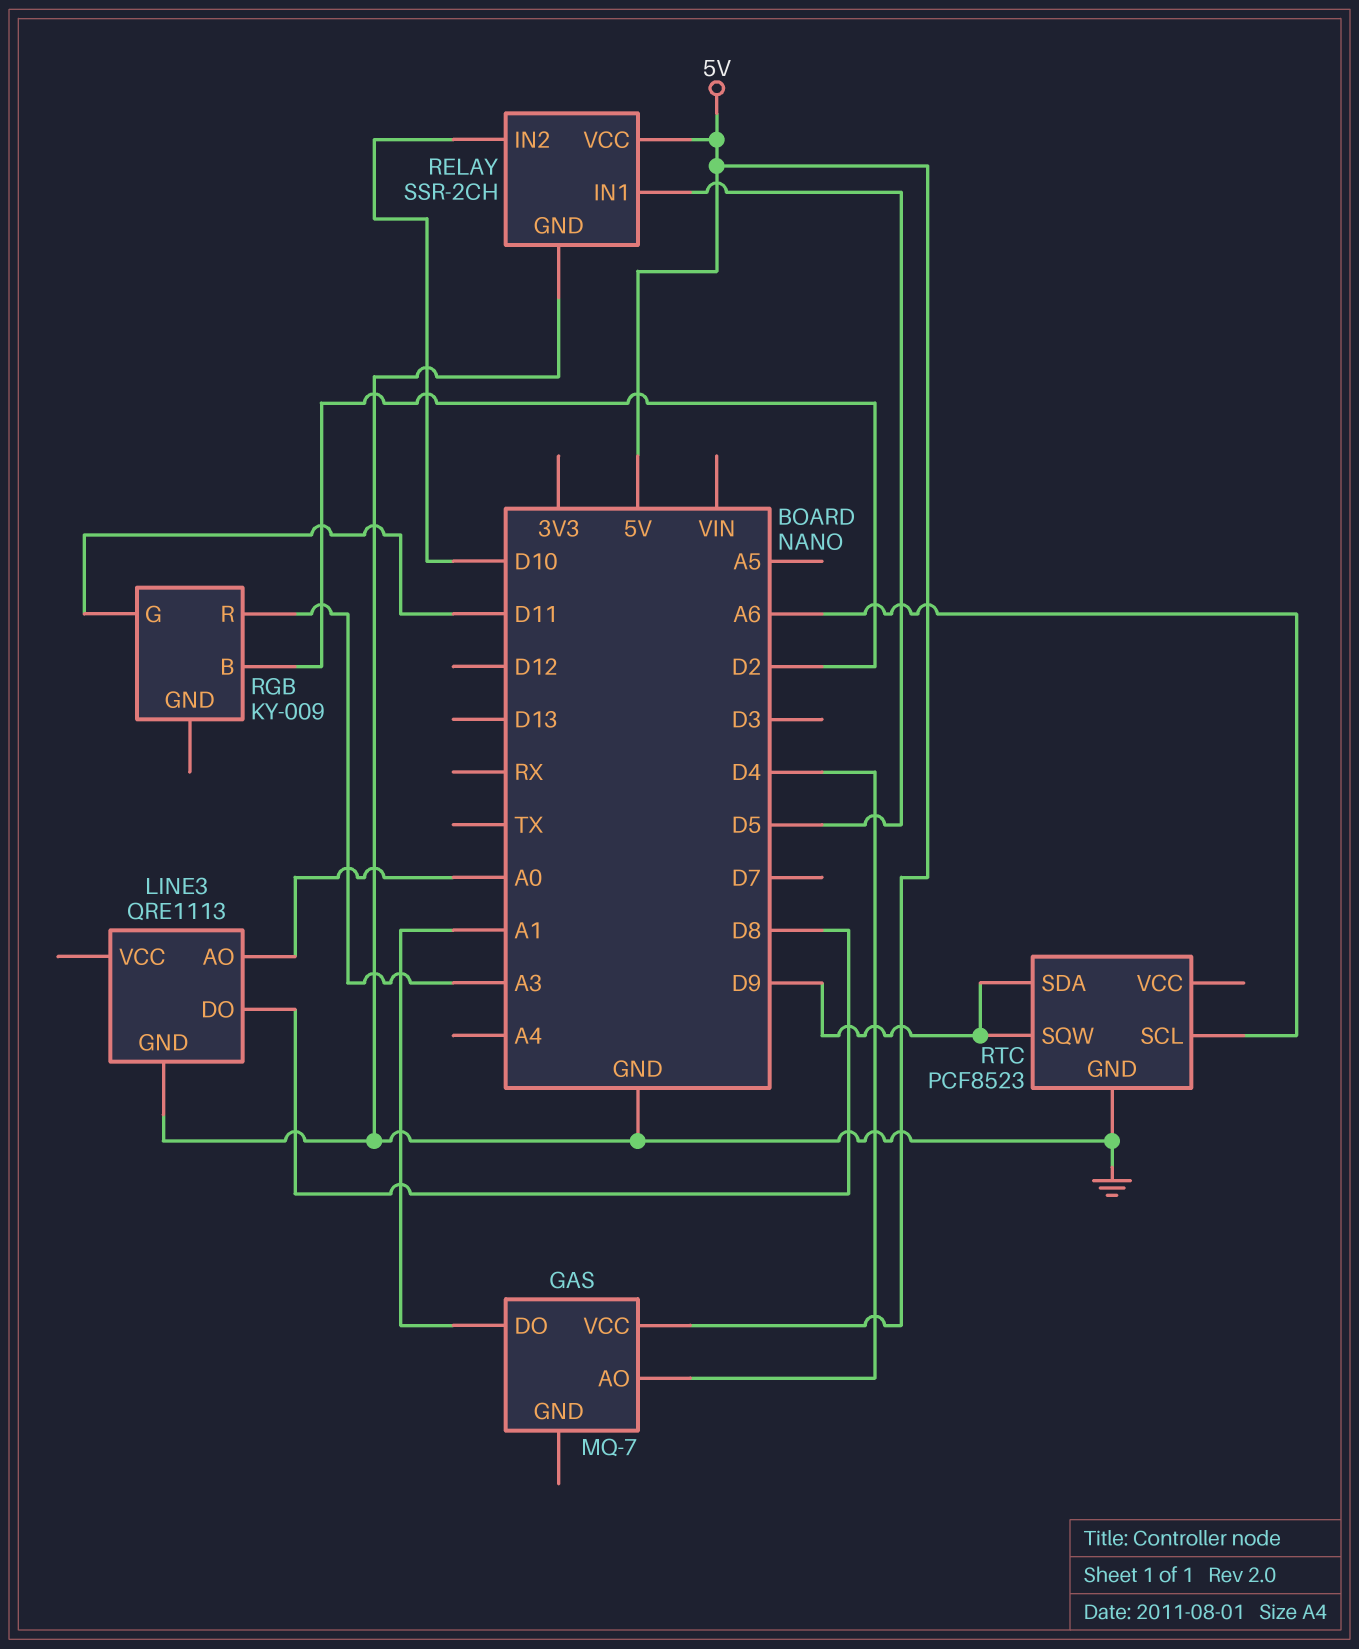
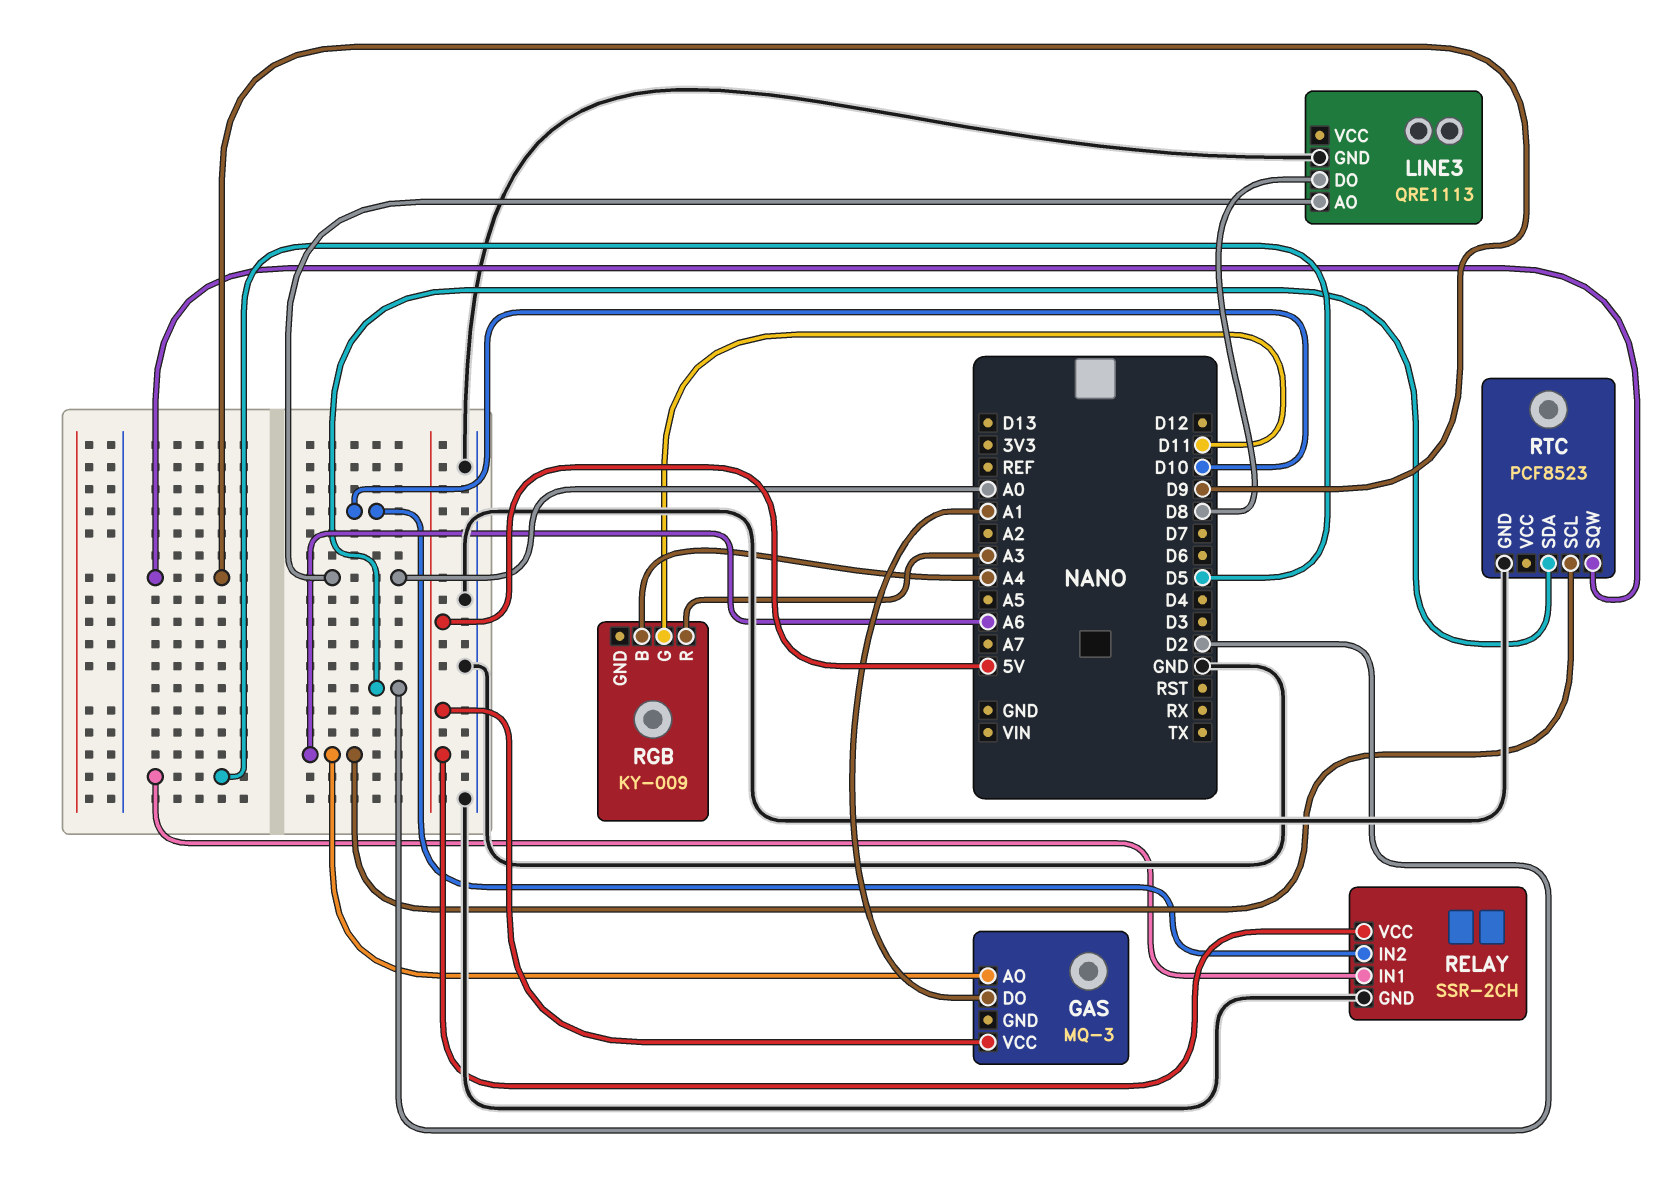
GAS: MQ-7 -> MQ-3
GAS pin AO: D4 -> A6
RGB pin B: D2 -> A4
RTC pin SDA: D9 -> D2

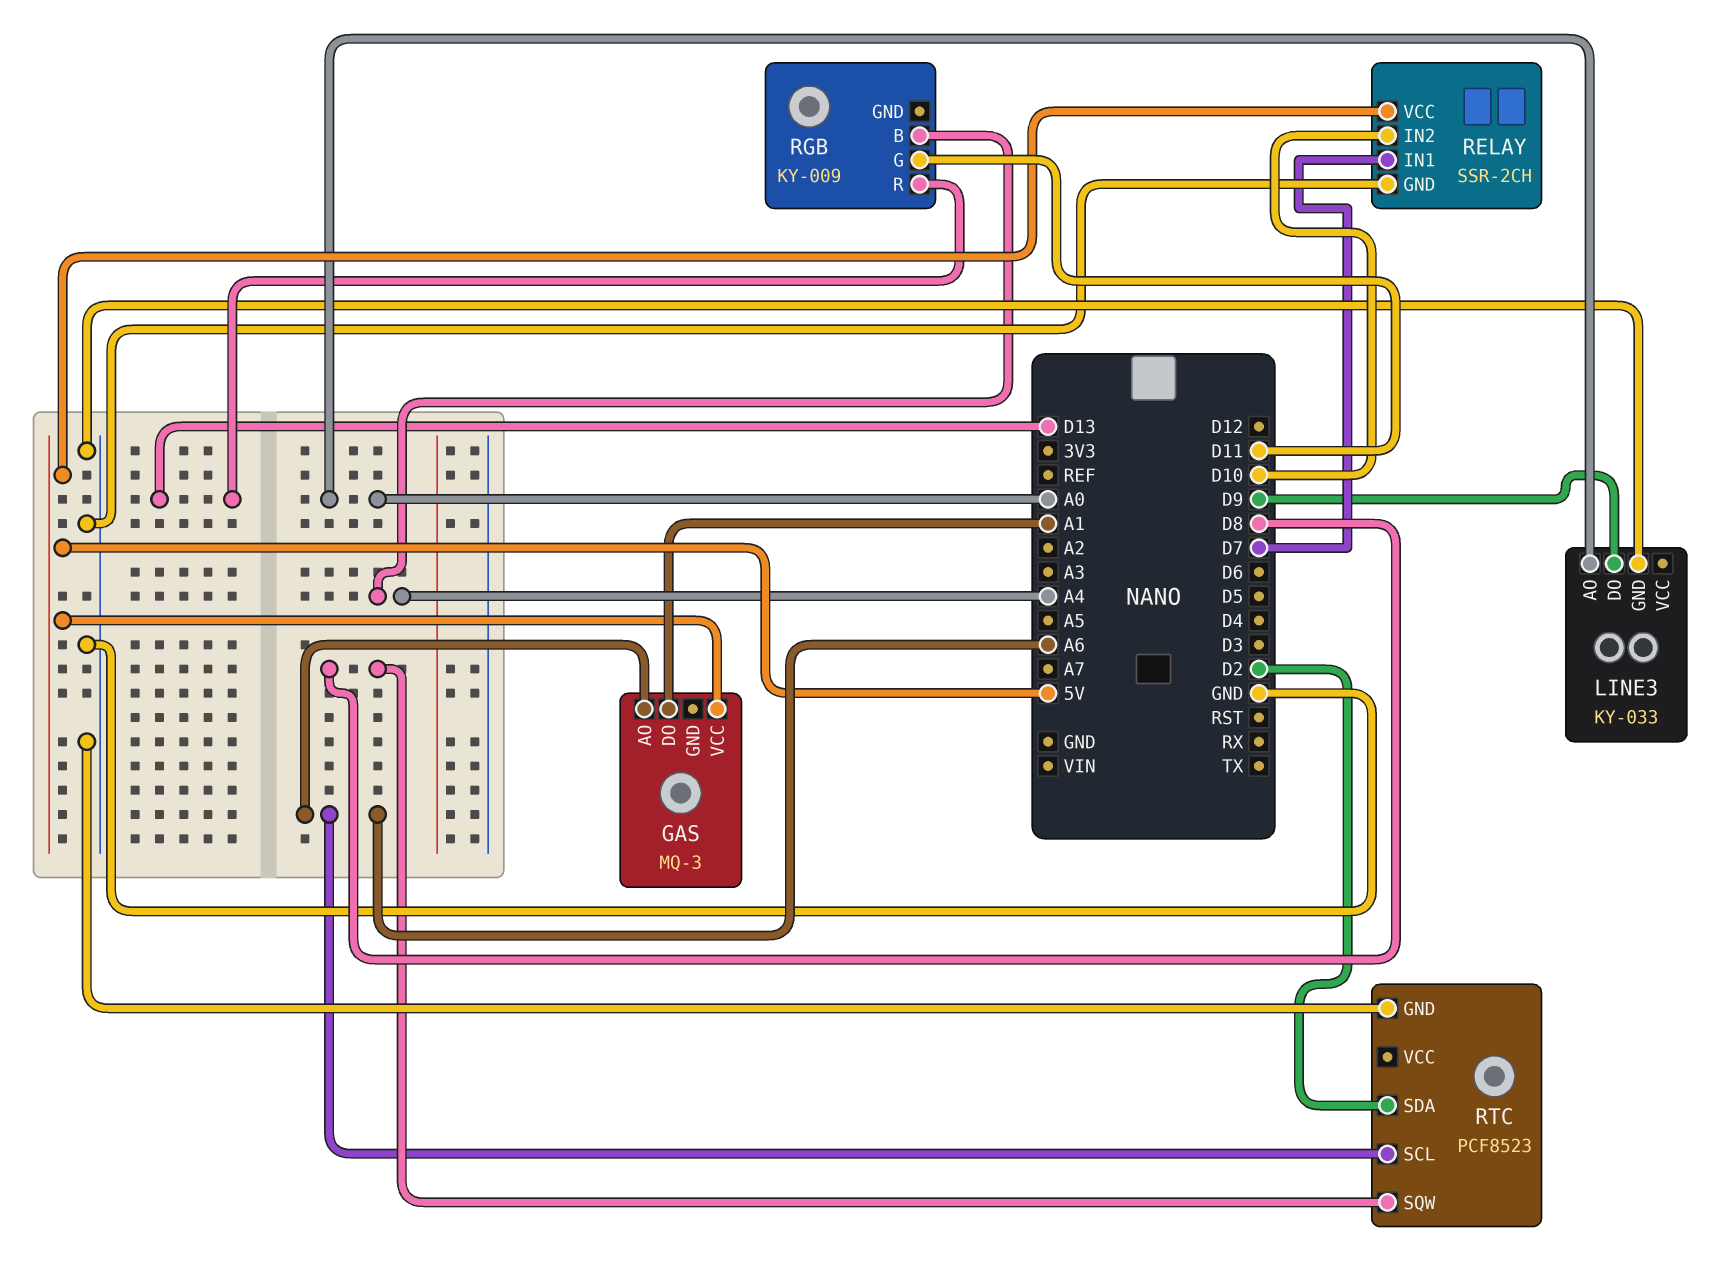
LINE3: QRE1113 -> KY-033
LINE3 pin DO: D8 -> D9
RELAY pin IN1: D5 -> D7
RGB pin R: A3 -> D13
RTC pin SQW: D9 -> D8

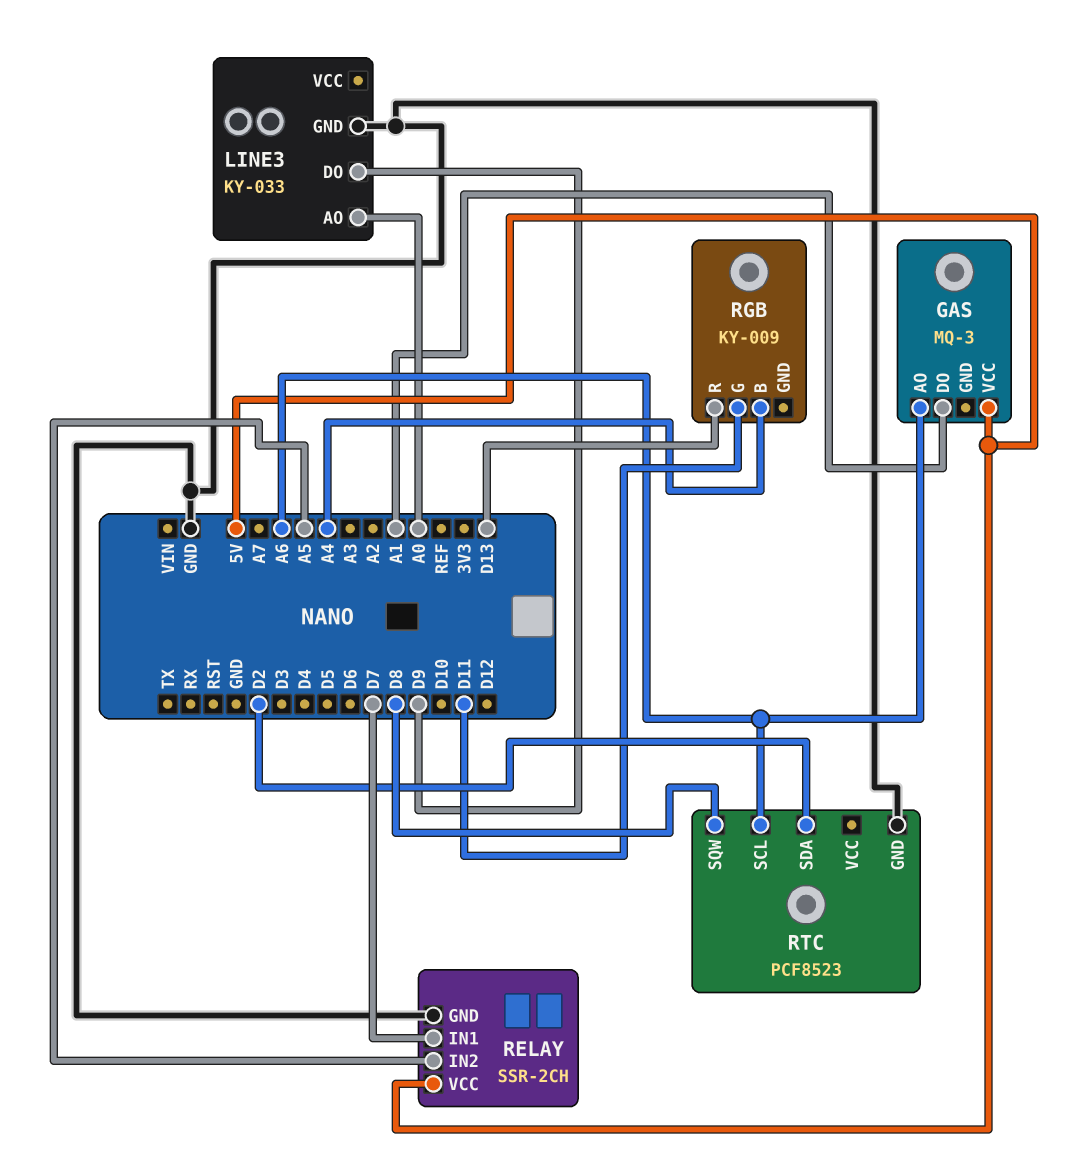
RELAY pin IN2: D10 -> A5

